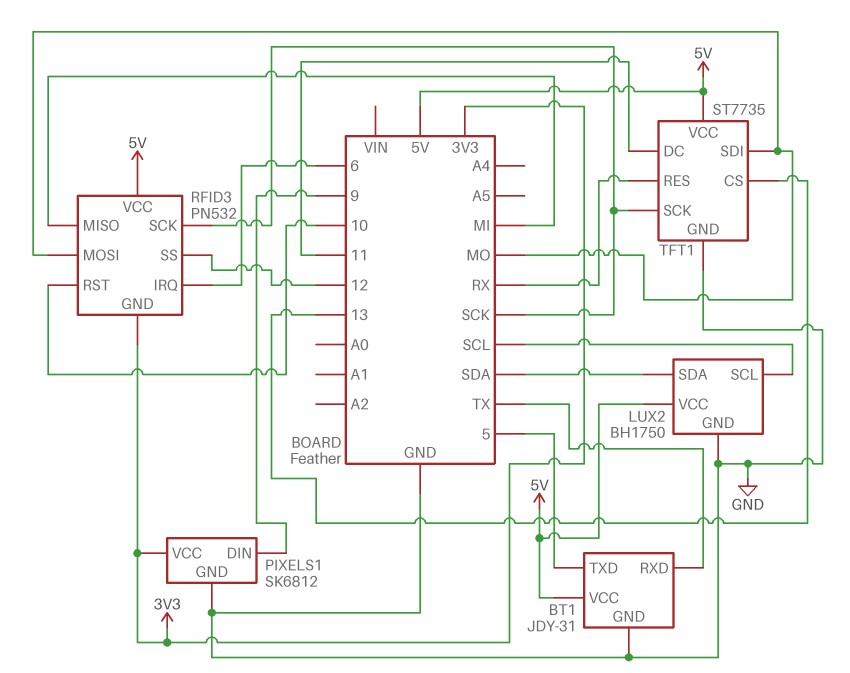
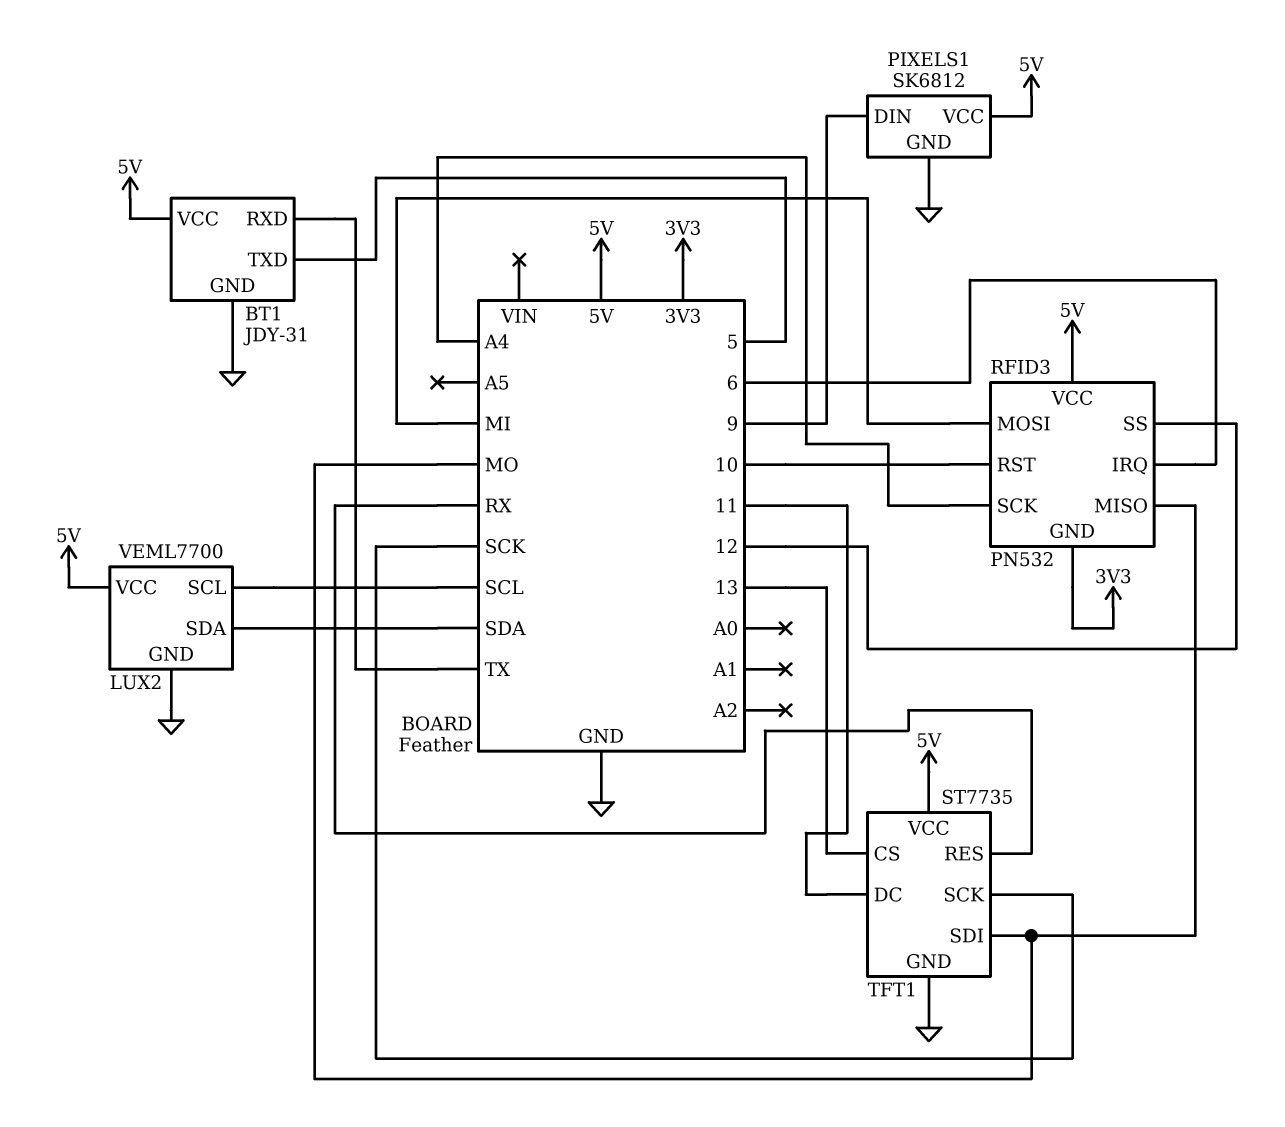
LUX2: BH1750 -> VEML7700
PIXELS1 pin VCC: 3V3 -> 5V
RFID3 pin MISO: MI -> MO
RFID3 pin MOSI: MO -> MI
RFID3 pin SCK: SCK -> A4

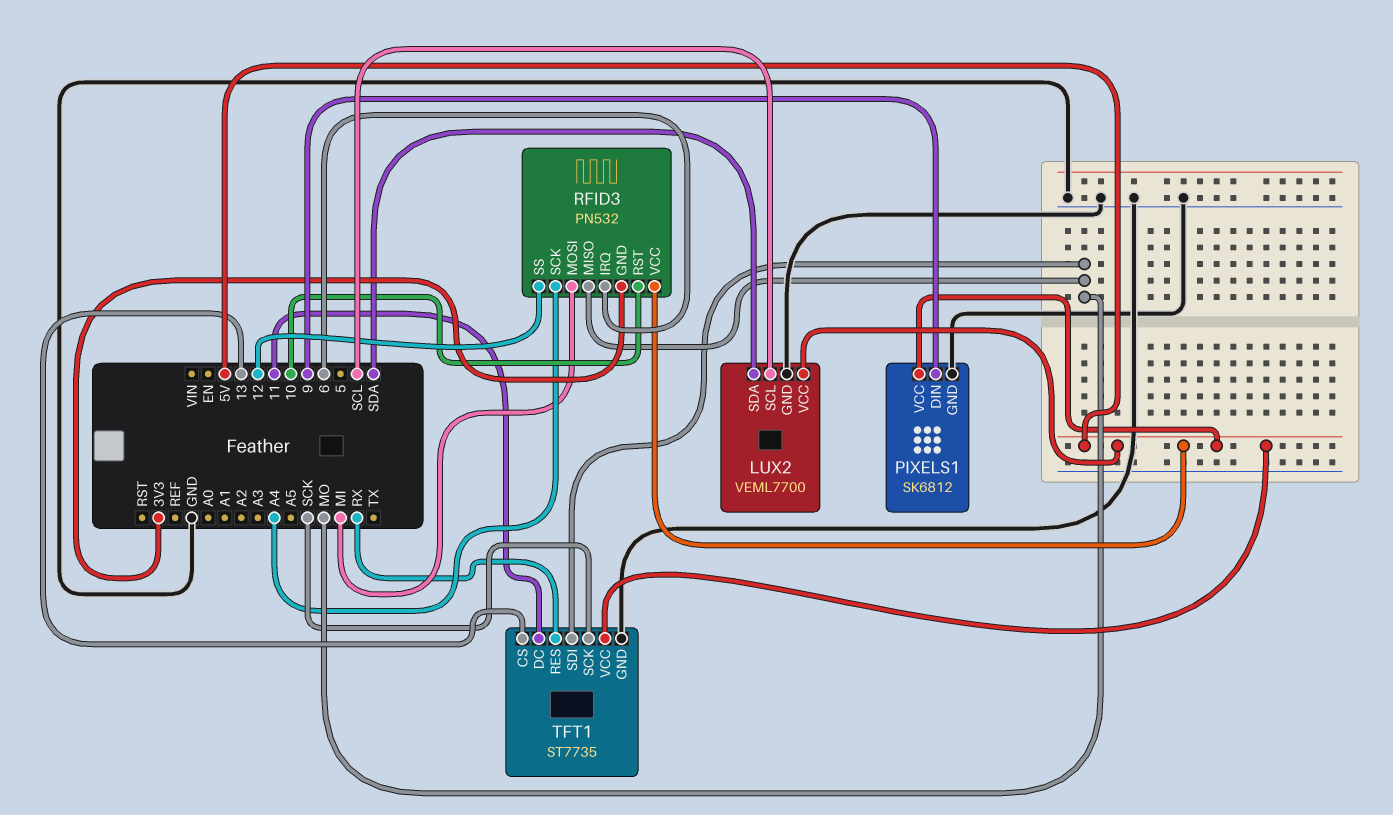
BT1: JDY-31 -> none
BT1 pin GND: GND -> none
BT1 pin RXD: TX -> none
BT1 pin TXD: 5 -> none
BT1 pin VCC: 5V -> none

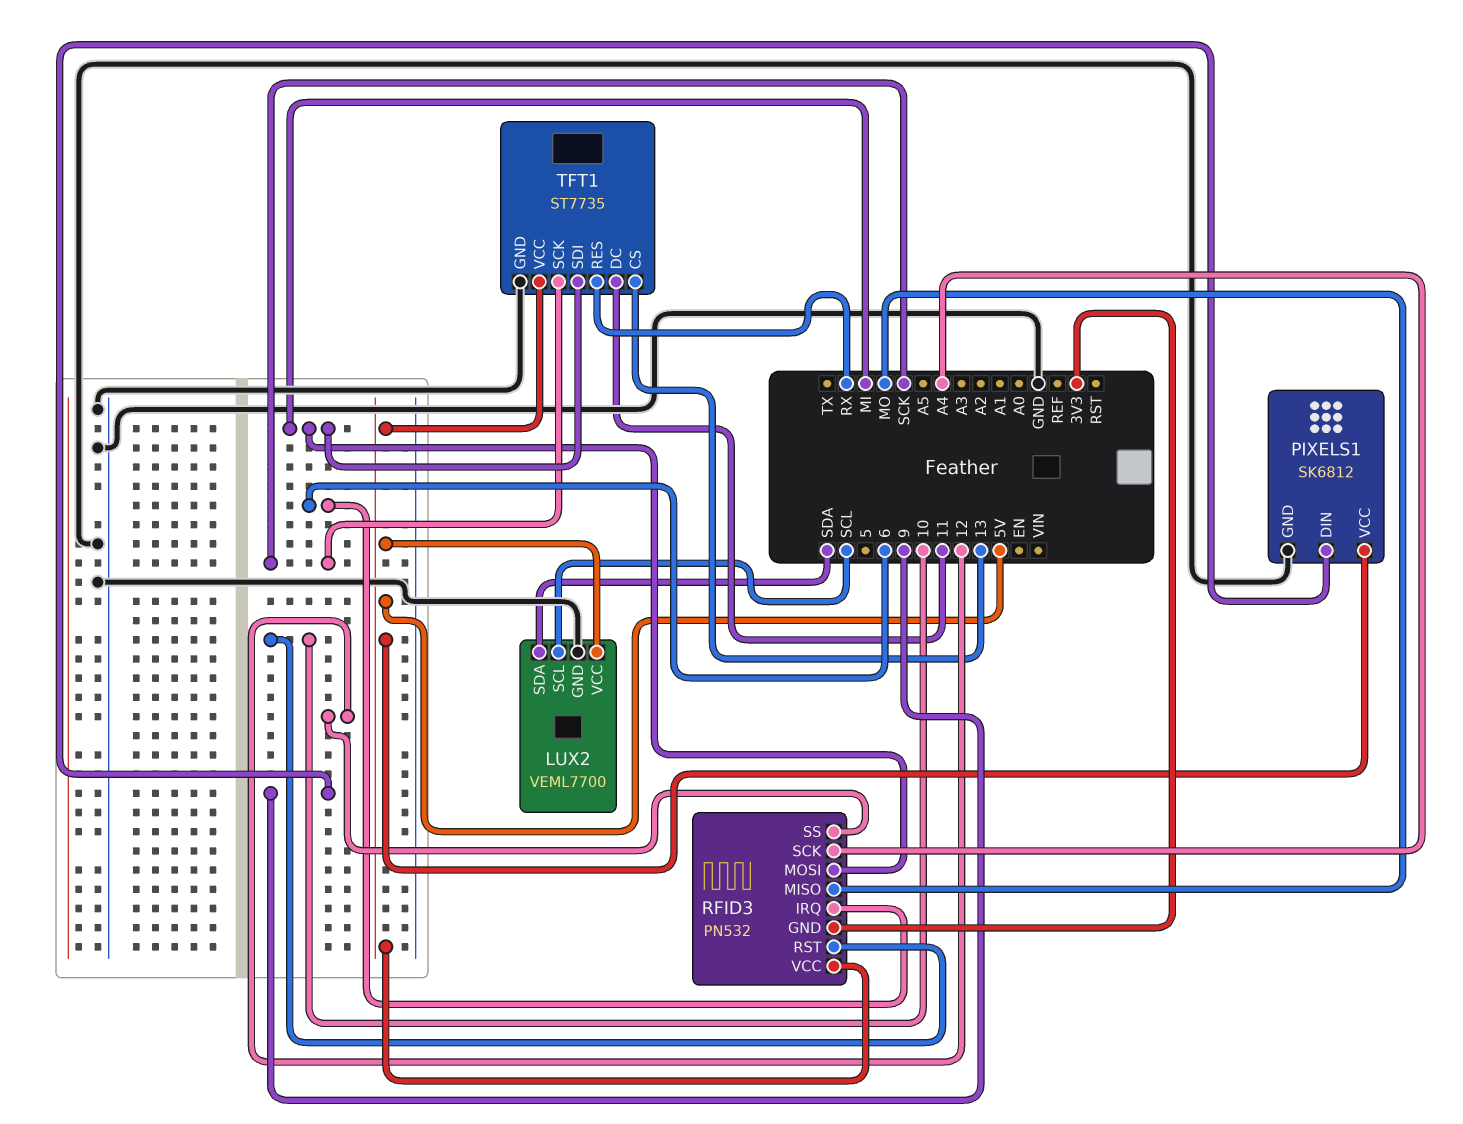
TFT1 pin SDI: MO -> MI

